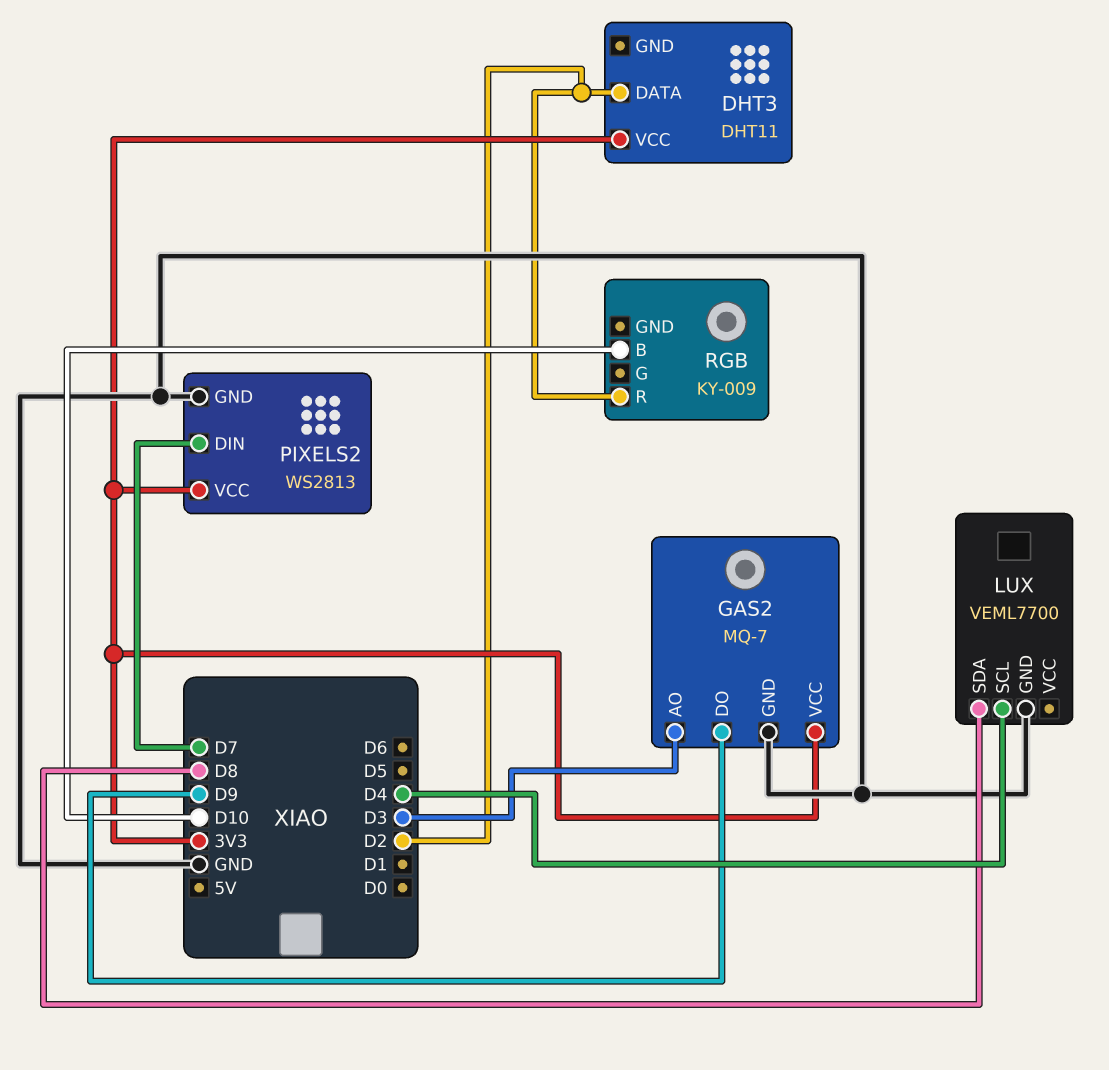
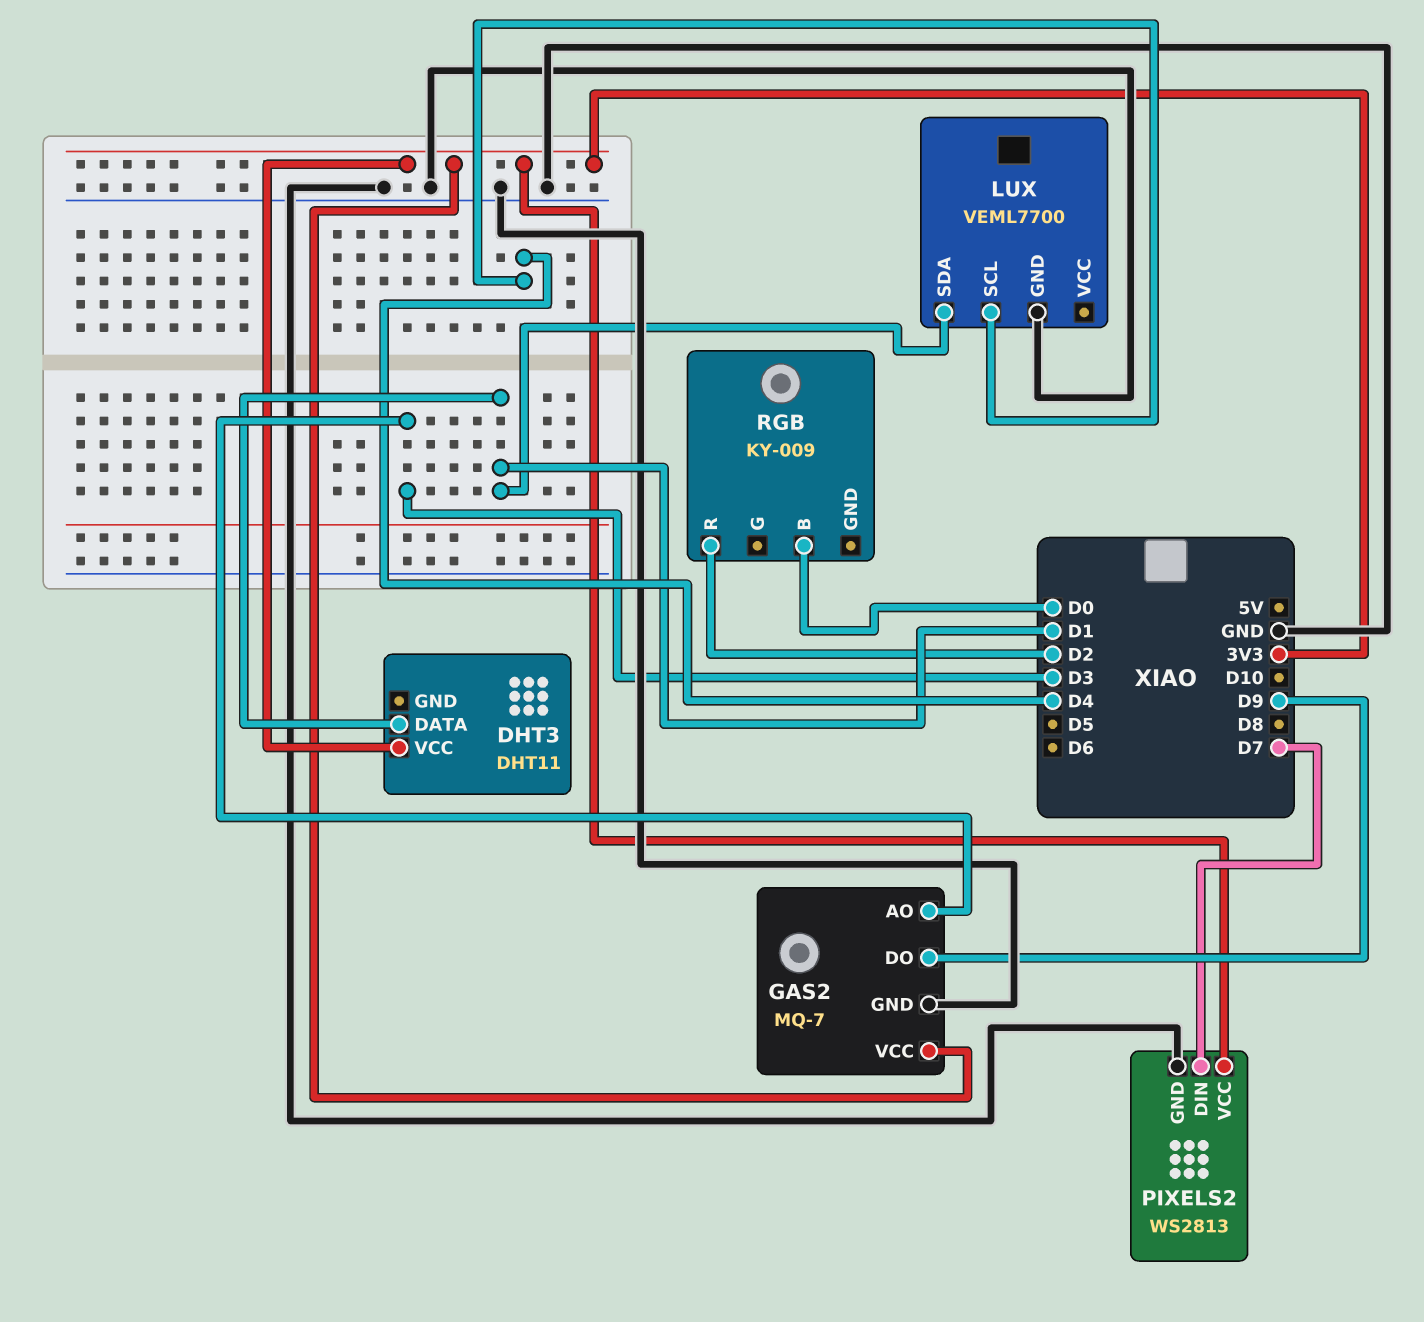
DHT3 pin DATA: D2 -> D1
LUX pin SDA: D8 -> D1
RGB pin B: D10 -> D0

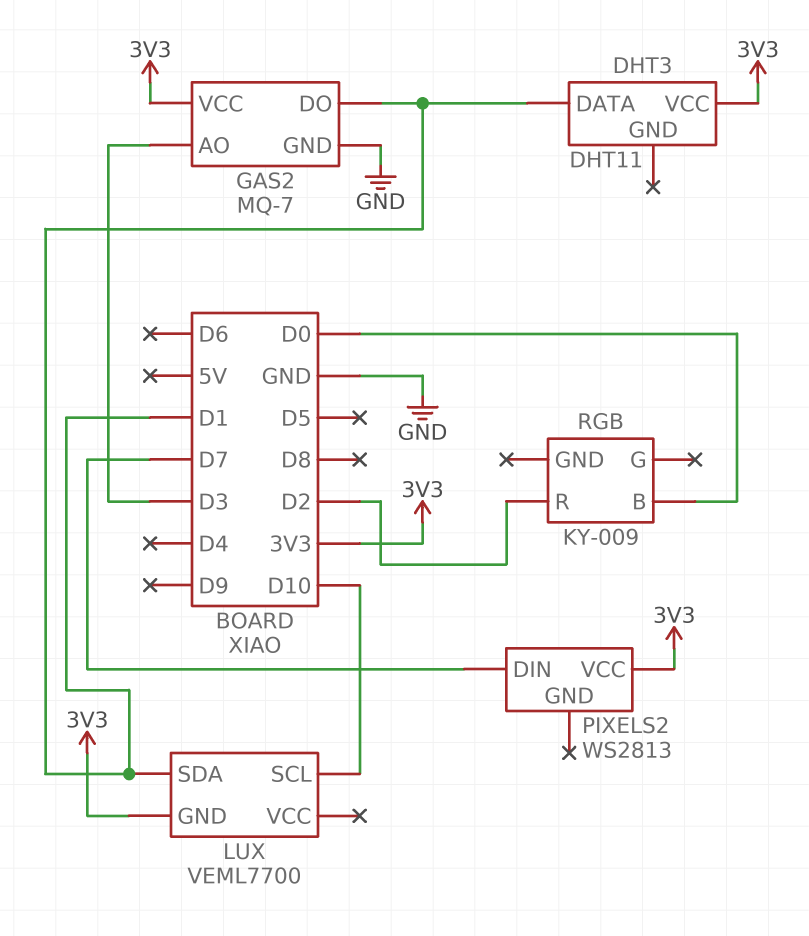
GAS2 pin DO: D9 -> D1
LUX pin GND: GND -> 3V3
LUX pin SCL: D4 -> D10
PIXELS2 pin GND: GND -> none

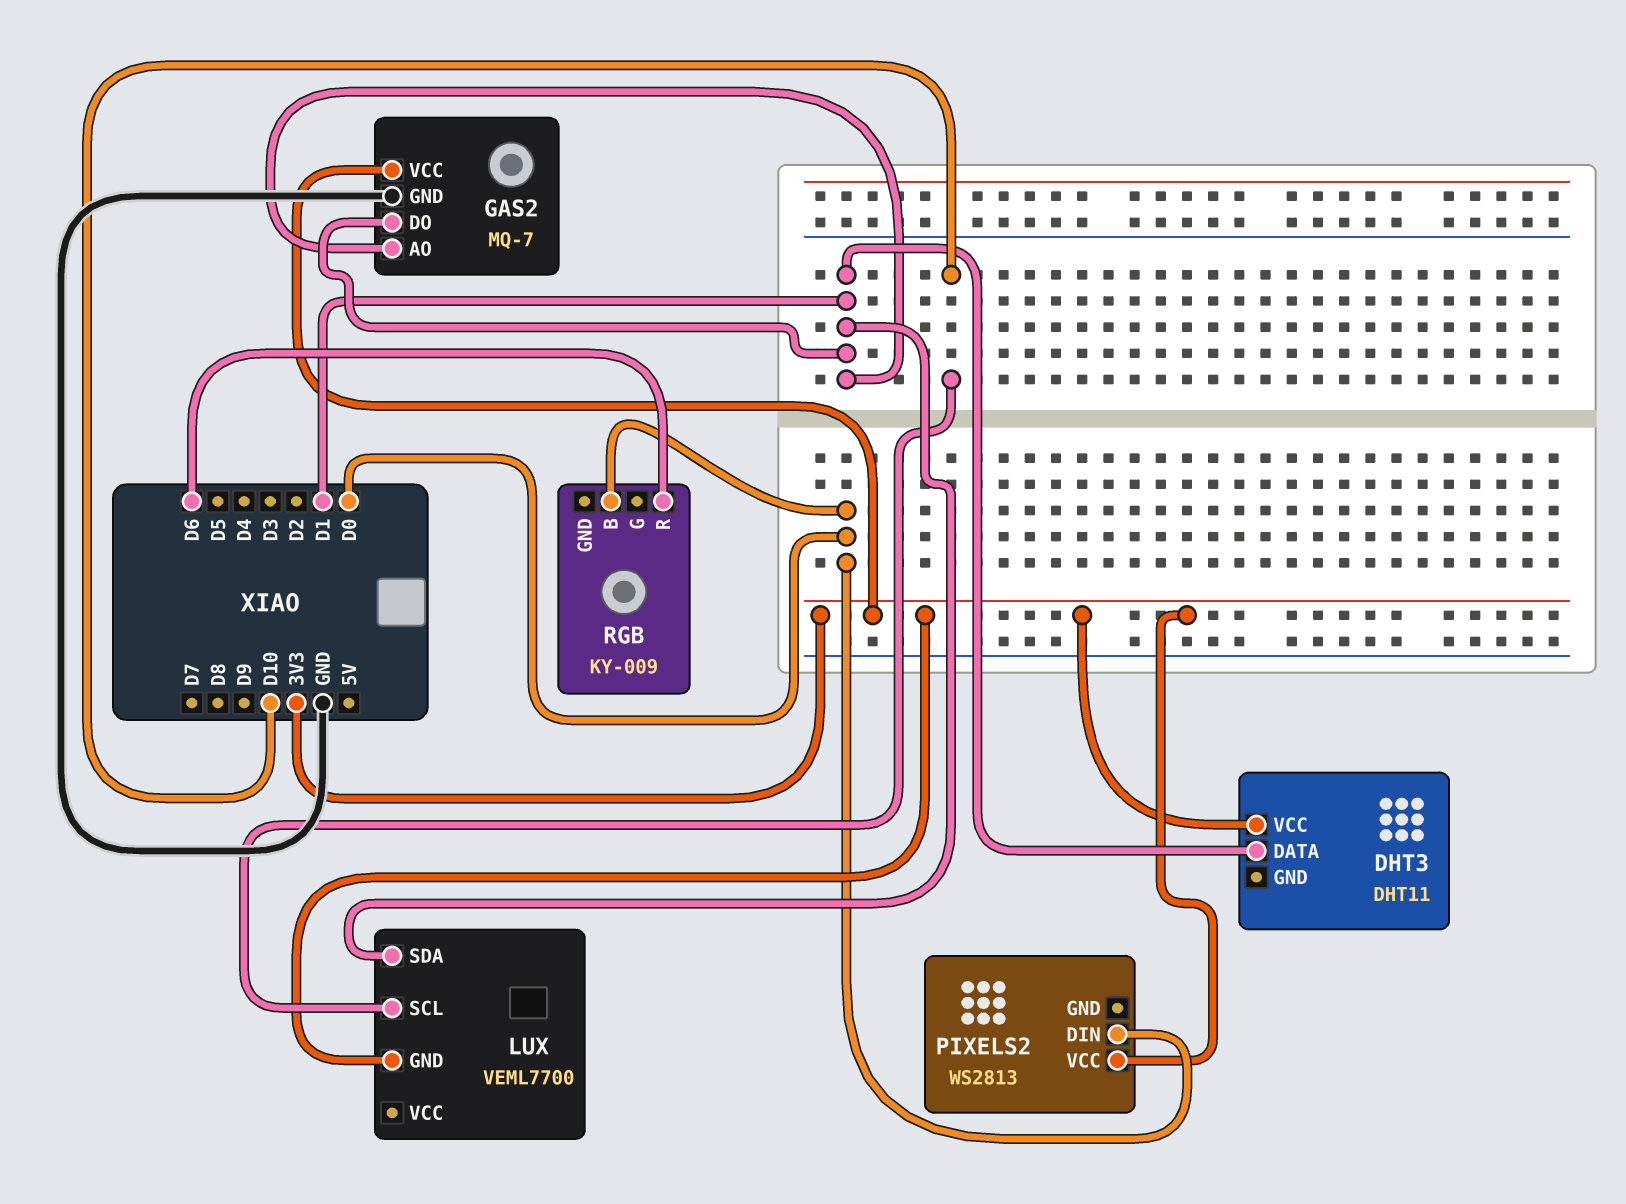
GAS2 pin AO: D3 -> D1
PIXELS2 pin DIN: D7 -> D0
RGB pin R: D2 -> D6

